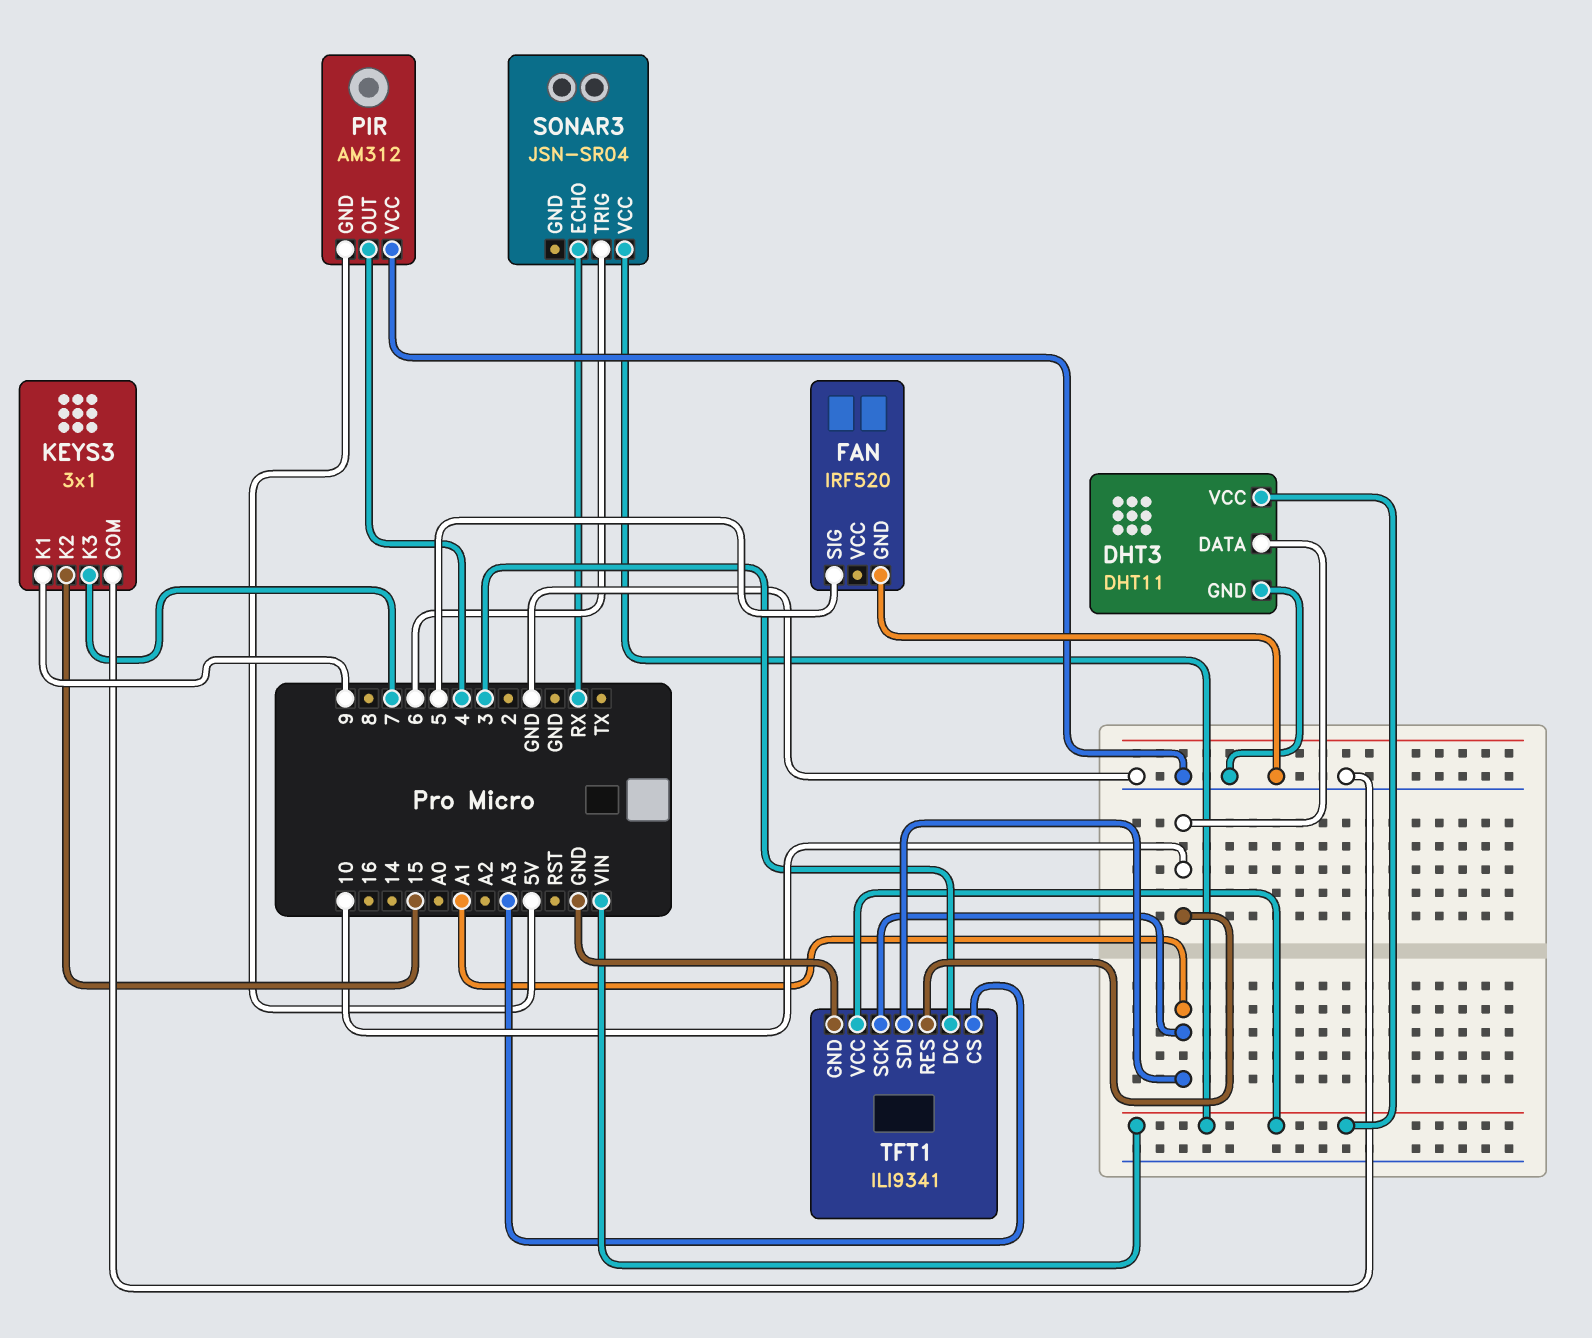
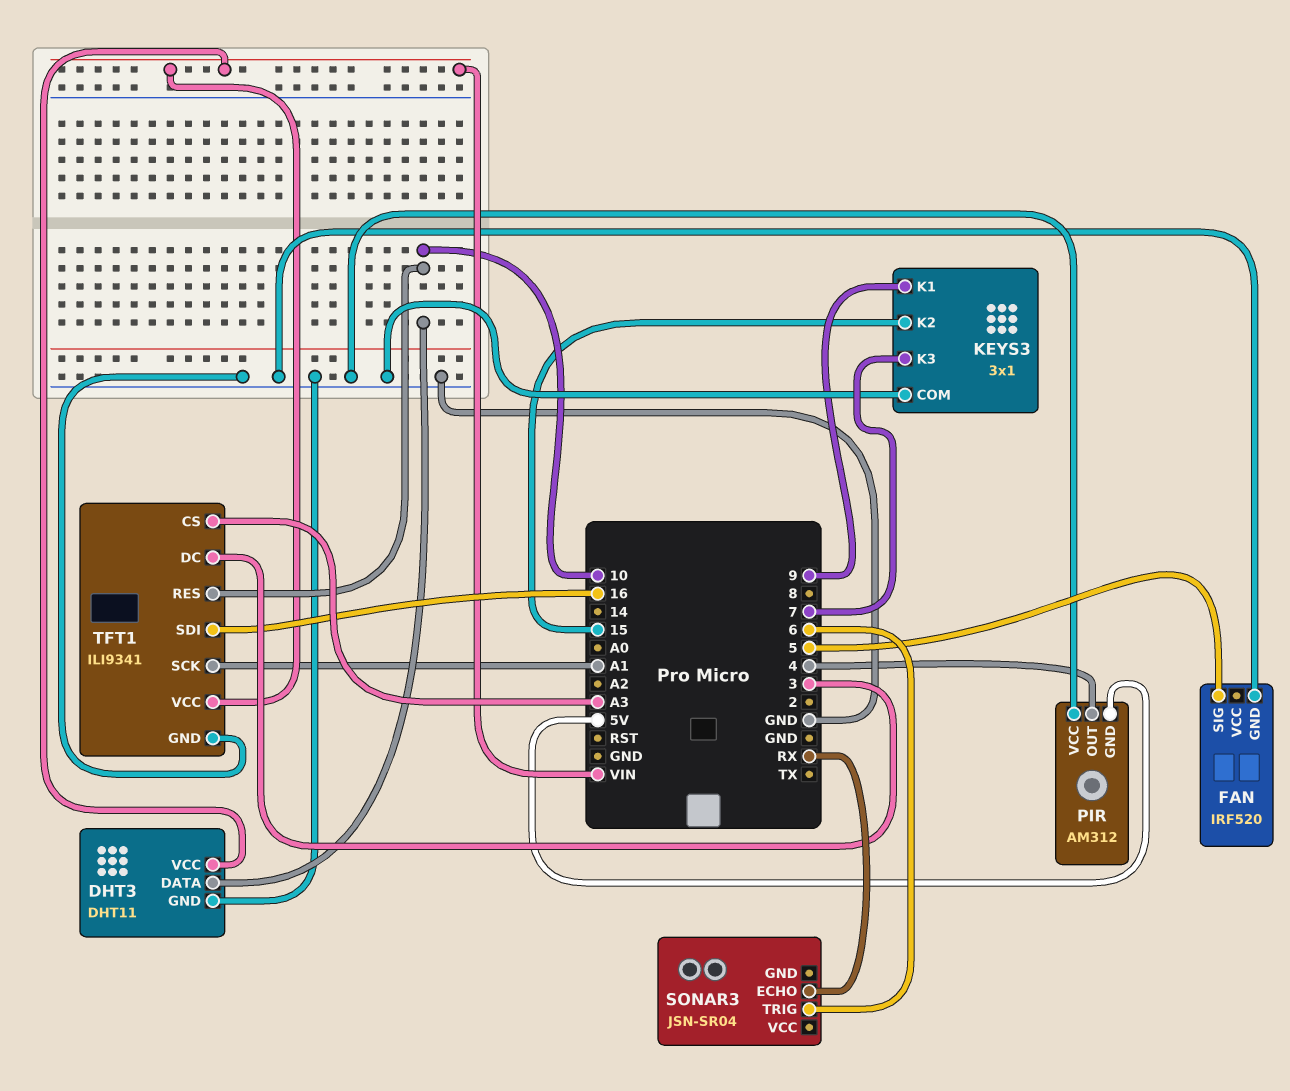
SONAR3 pin VCC: VIN -> none
TFT1 pin SDI: A1 -> 16

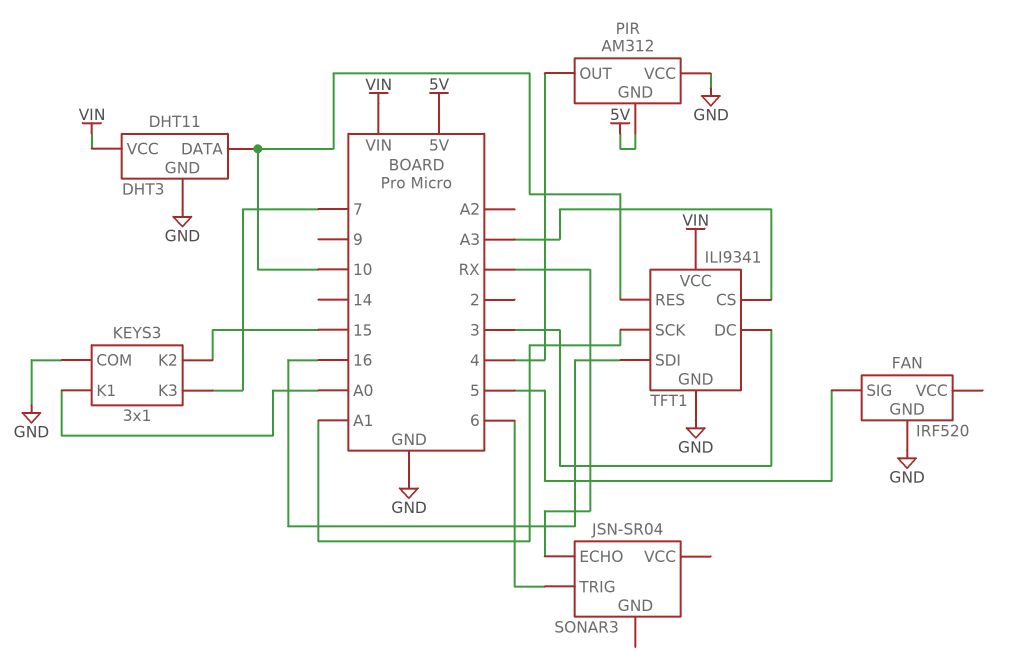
KEYS3 pin K1: 9 -> A0

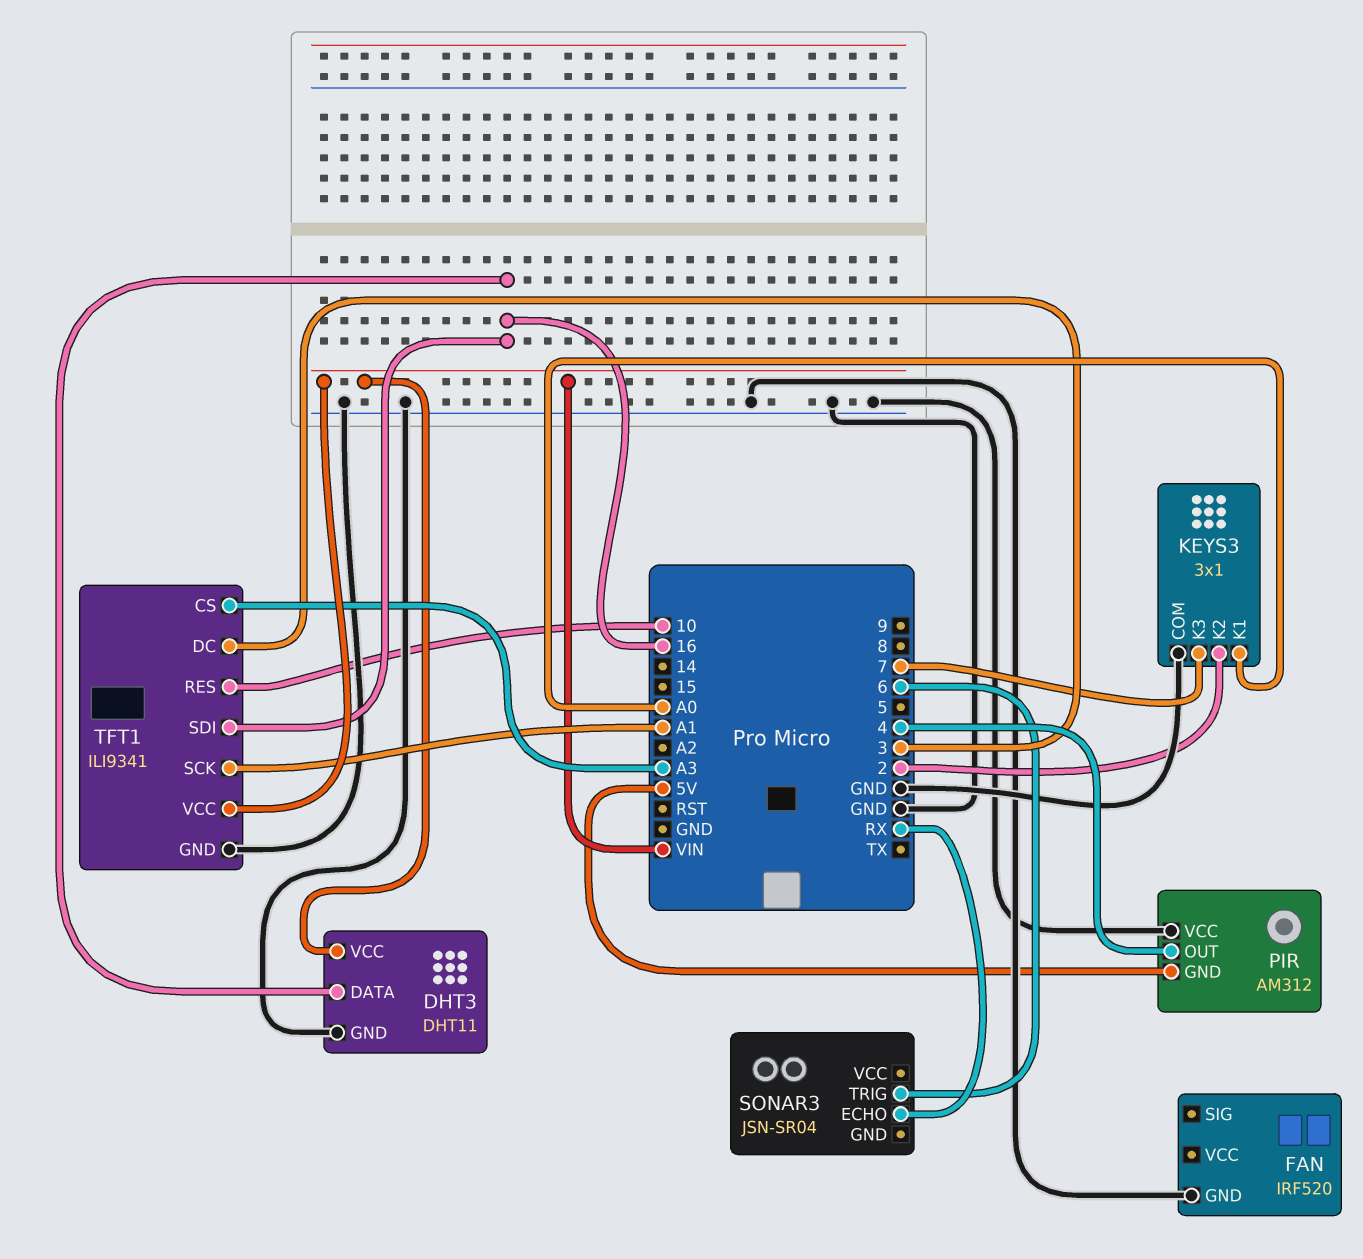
DHT3 pin DATA: 10 -> 16
FAN pin SIG: 5 -> none
KEYS3 pin K2: 15 -> 2

